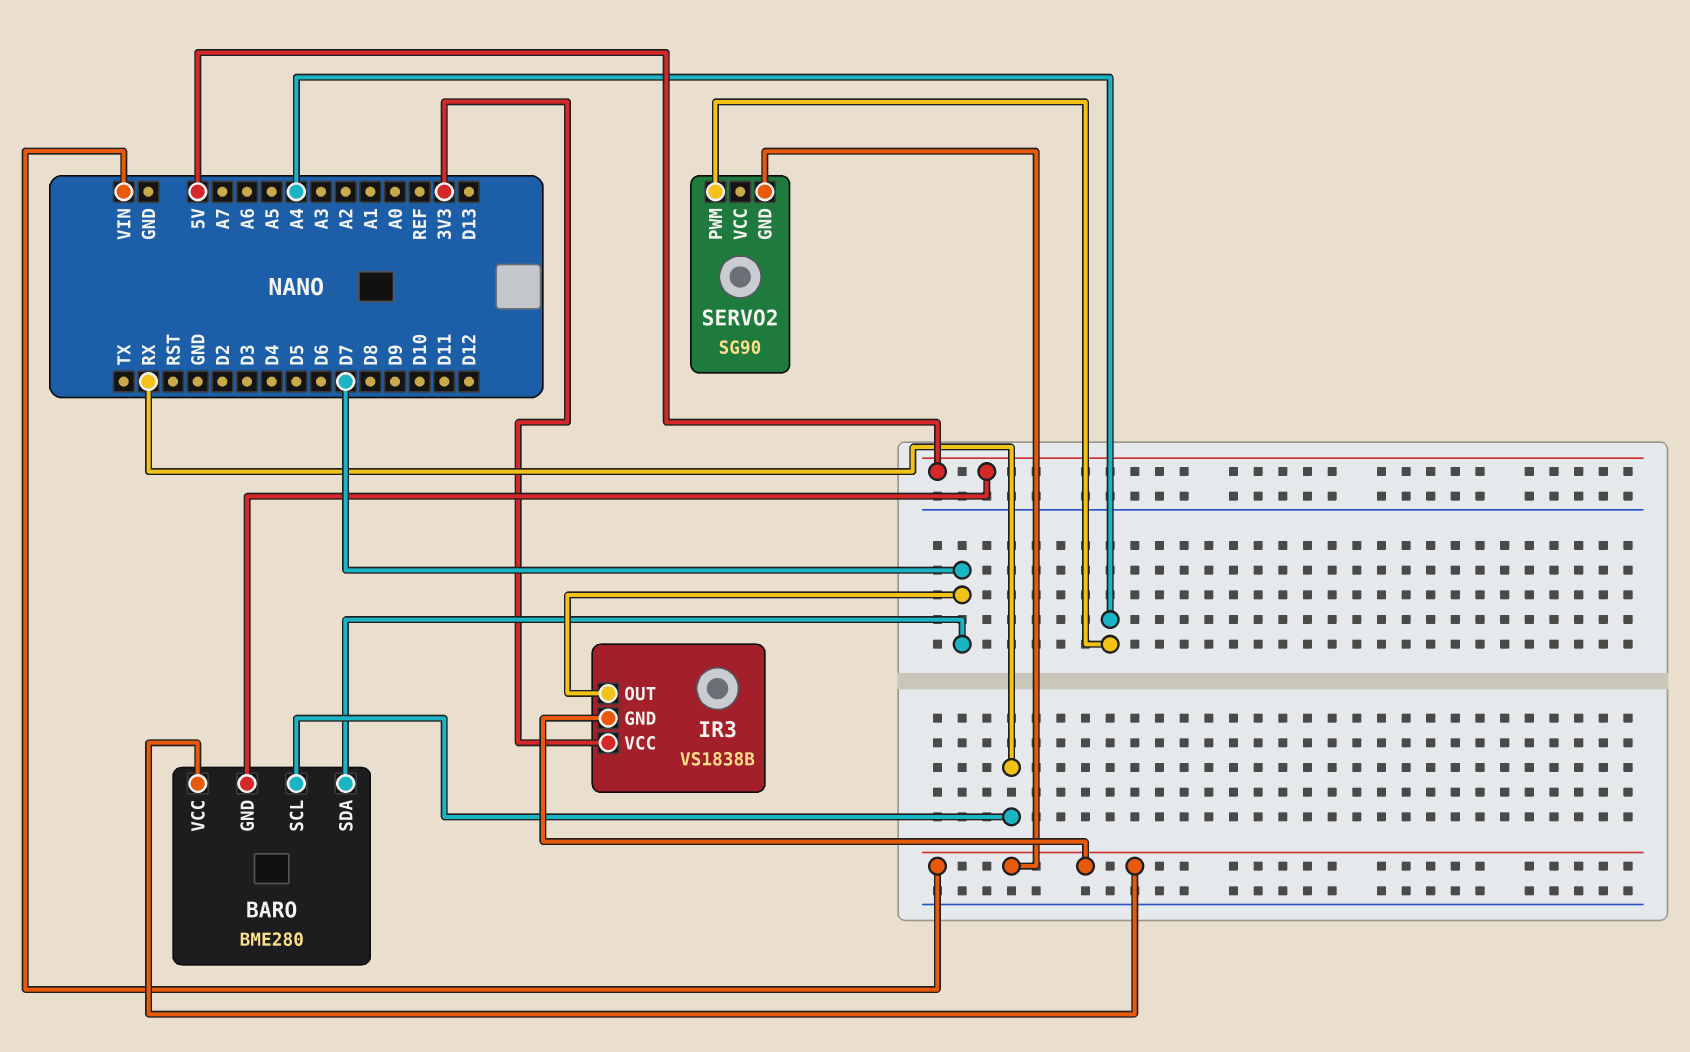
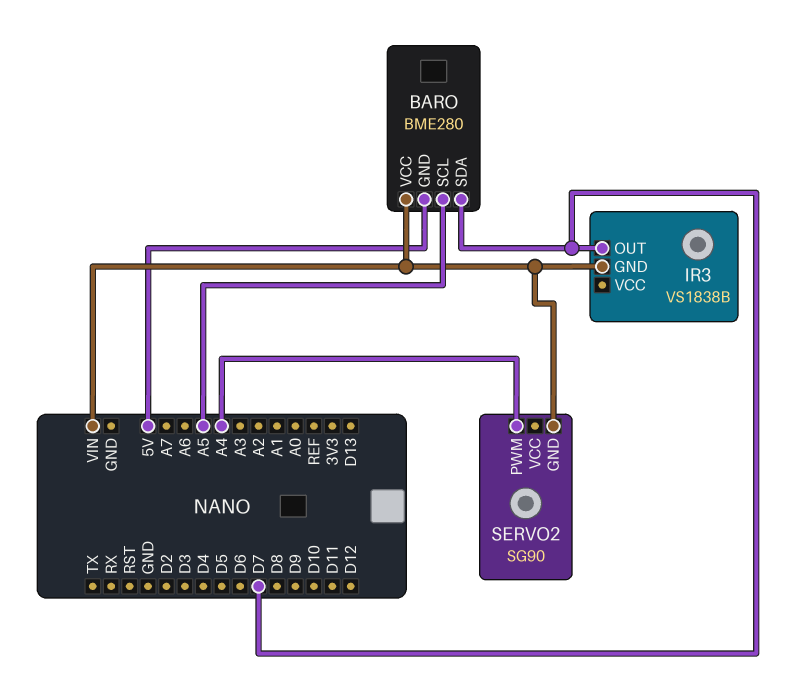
BARO pin SCL: RX -> A5
IR3 pin VCC: 3V3 -> none

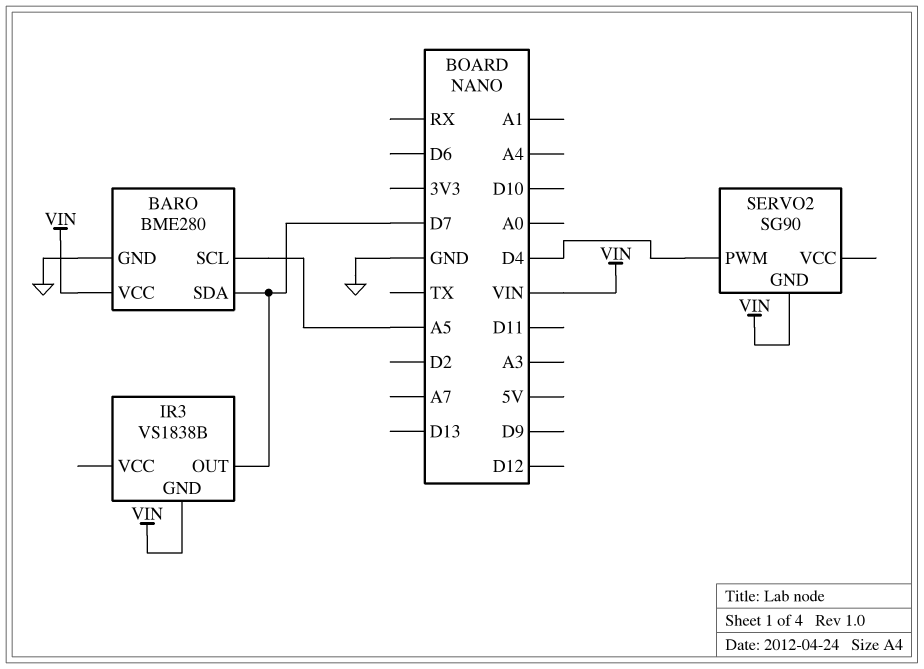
BARO pin GND: 5V -> GND
SERVO2 pin PWM: A4 -> D4

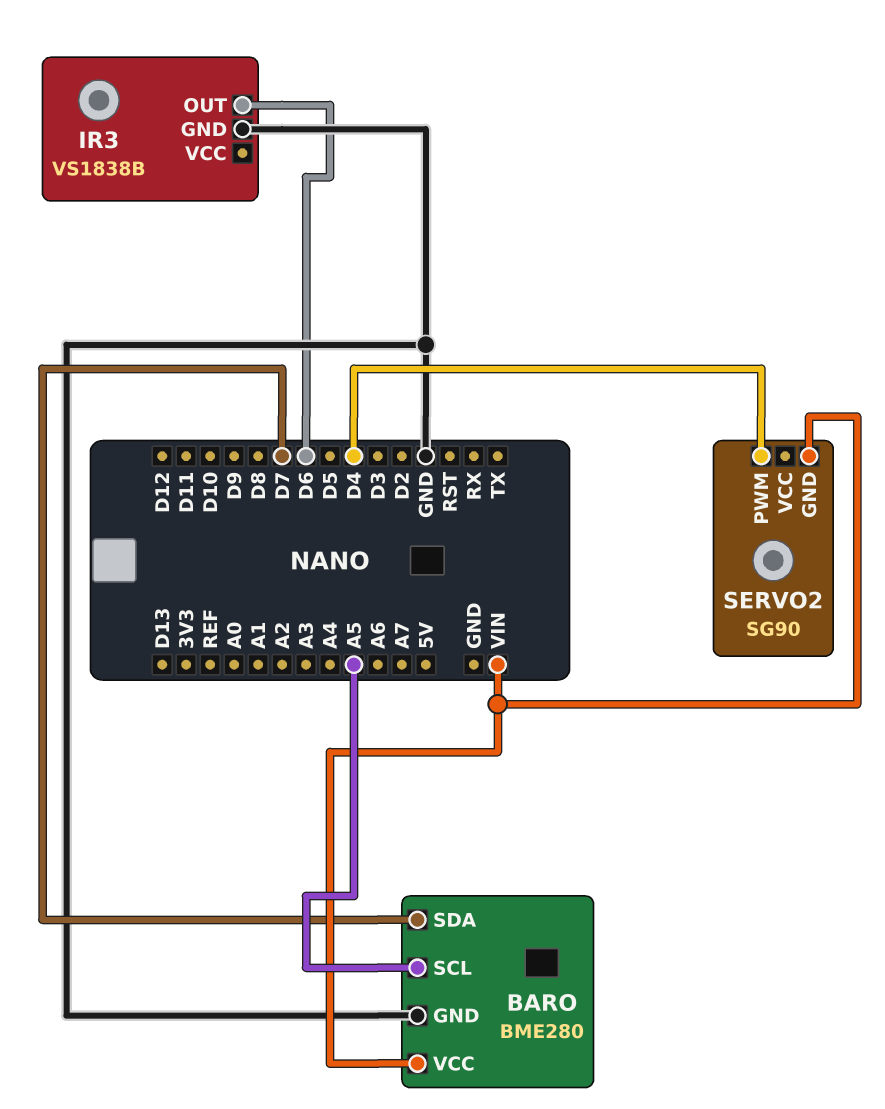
IR3 pin GND: VIN -> GND
IR3 pin OUT: D7 -> D6

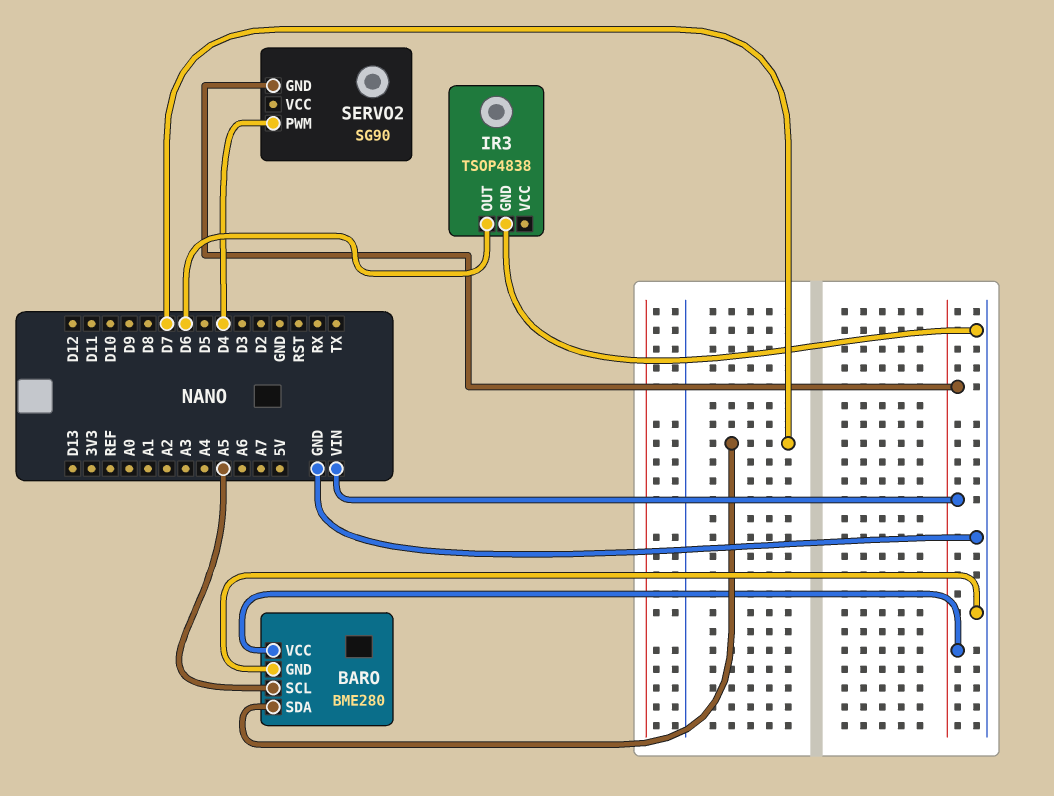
IR3: VS1838B -> TSOP4838

